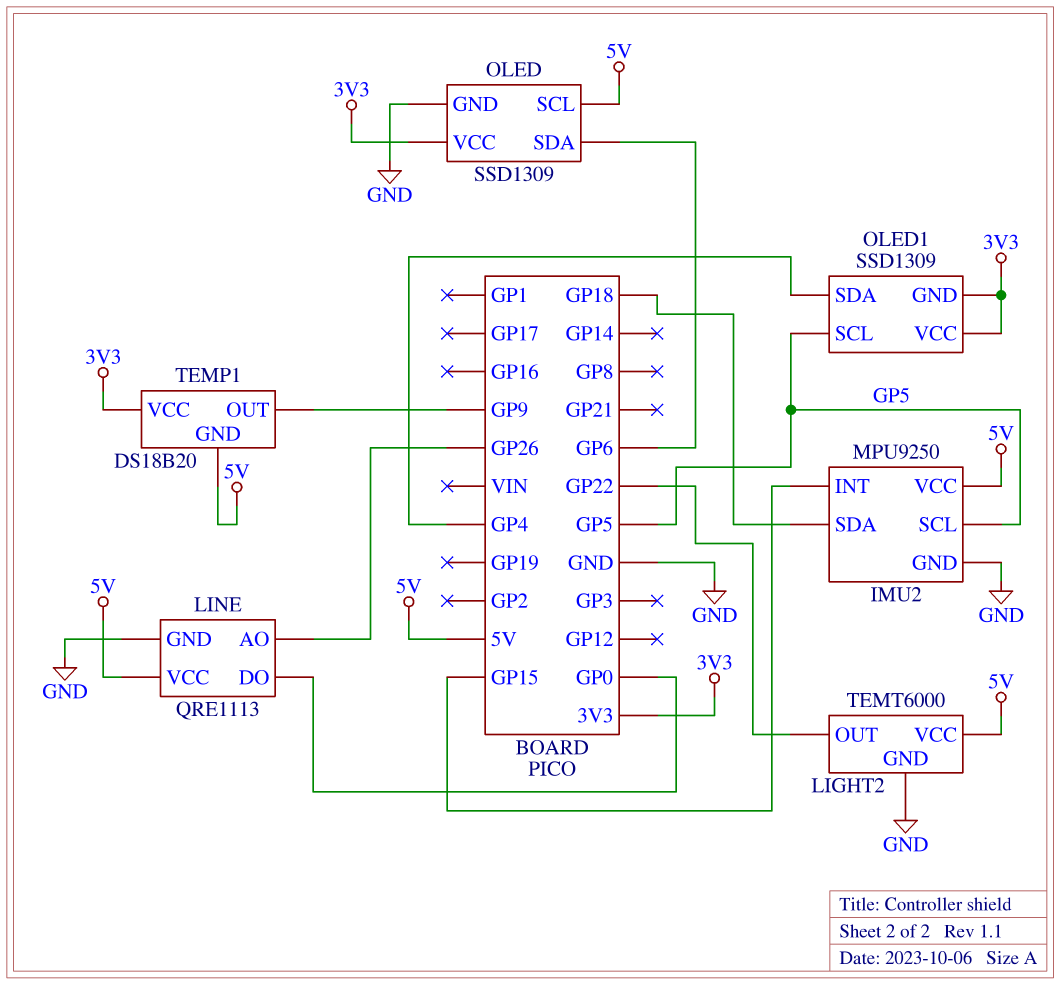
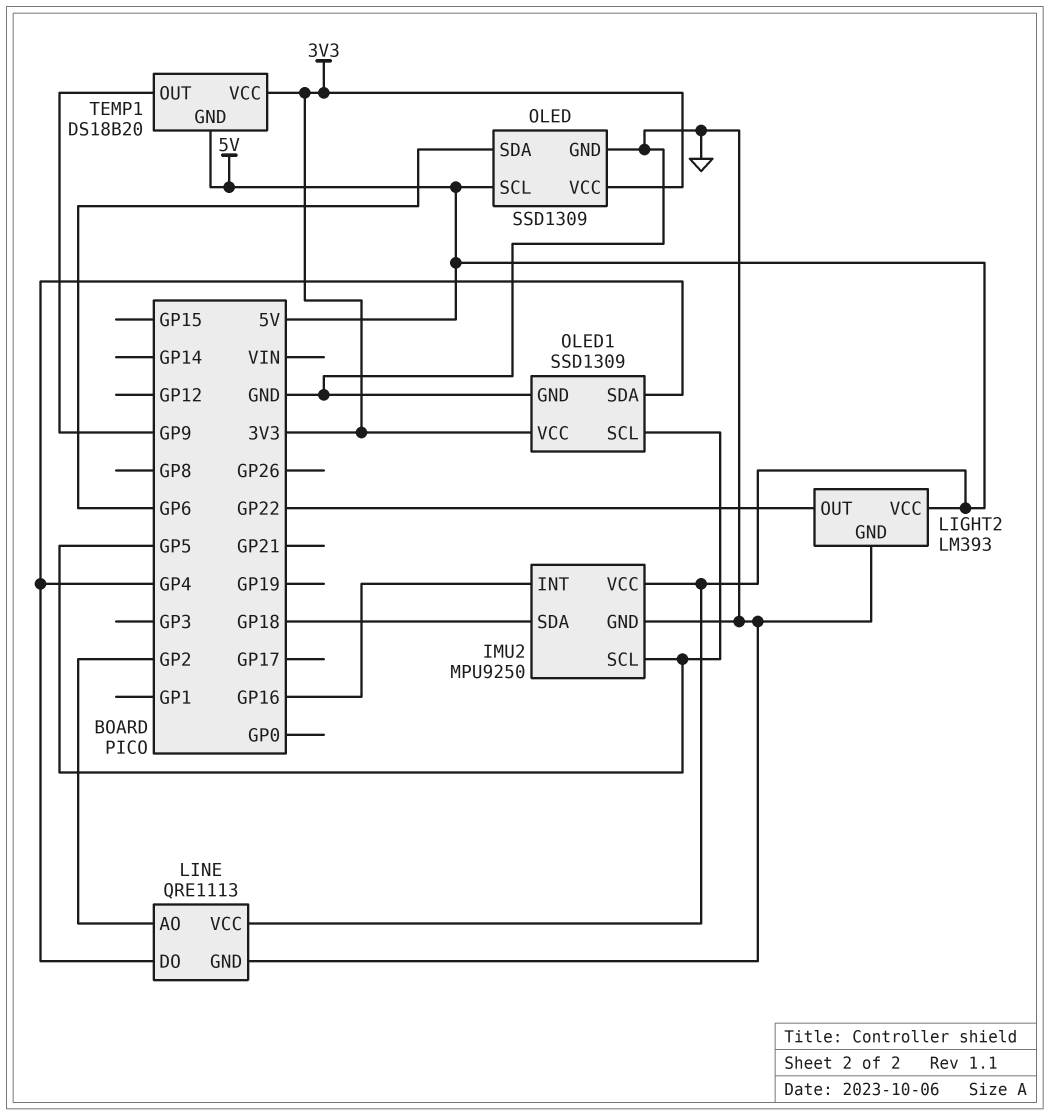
IMU2 pin INT: GP15 -> GP16
LIGHT2: TEMT6000 -> LM393
LINE pin AO: GP26 -> GP2
LINE pin DO: GP0 -> GP4
OLED1 pin GND: 3V3 -> GND

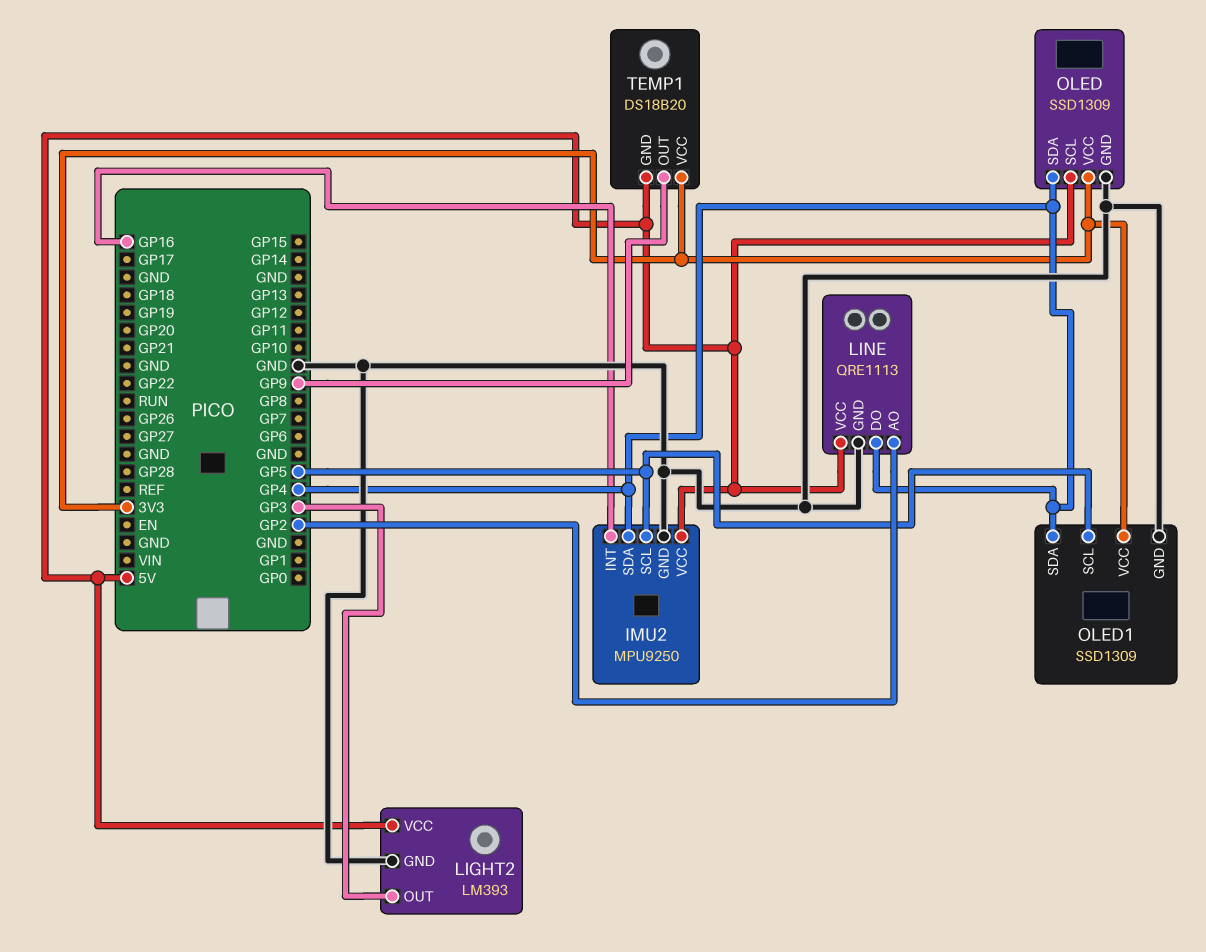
IMU2 pin SDA: GP18 -> GP4
LIGHT2 pin OUT: GP22 -> GP3
OLED pin SDA: GP6 -> GP4

